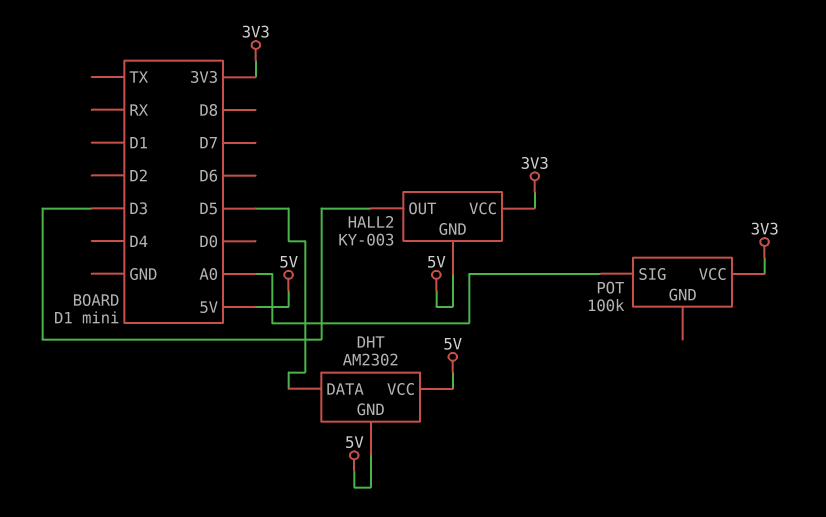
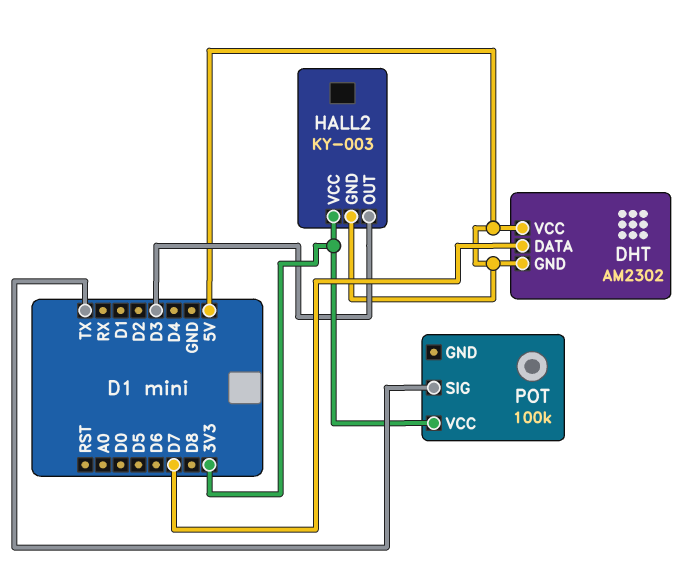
DHT pin DATA: D5 -> D7
POT pin SIG: A0 -> TX

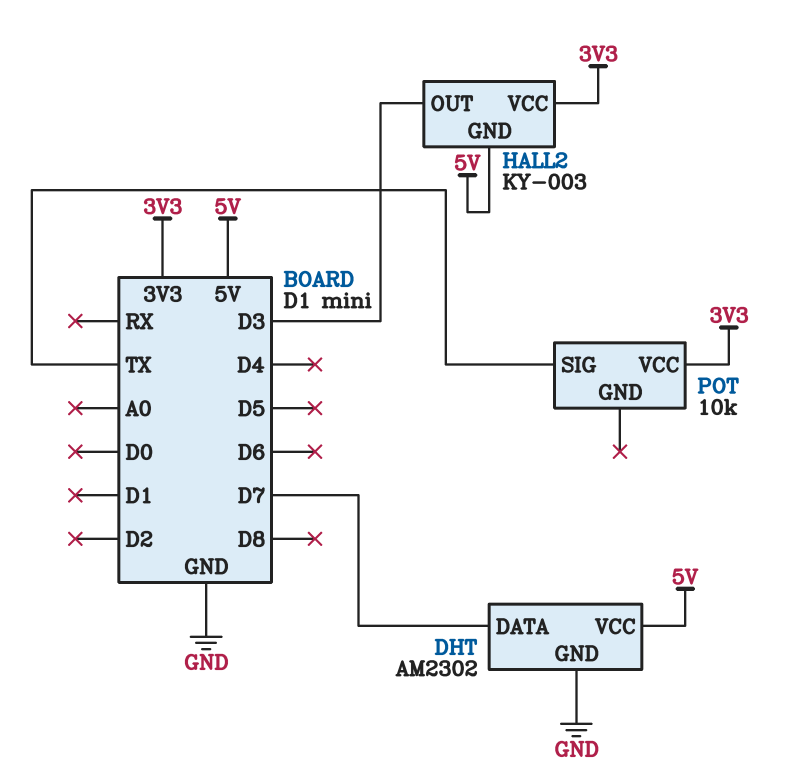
DHT pin GND: 5V -> GND
POT: 100k -> 10k

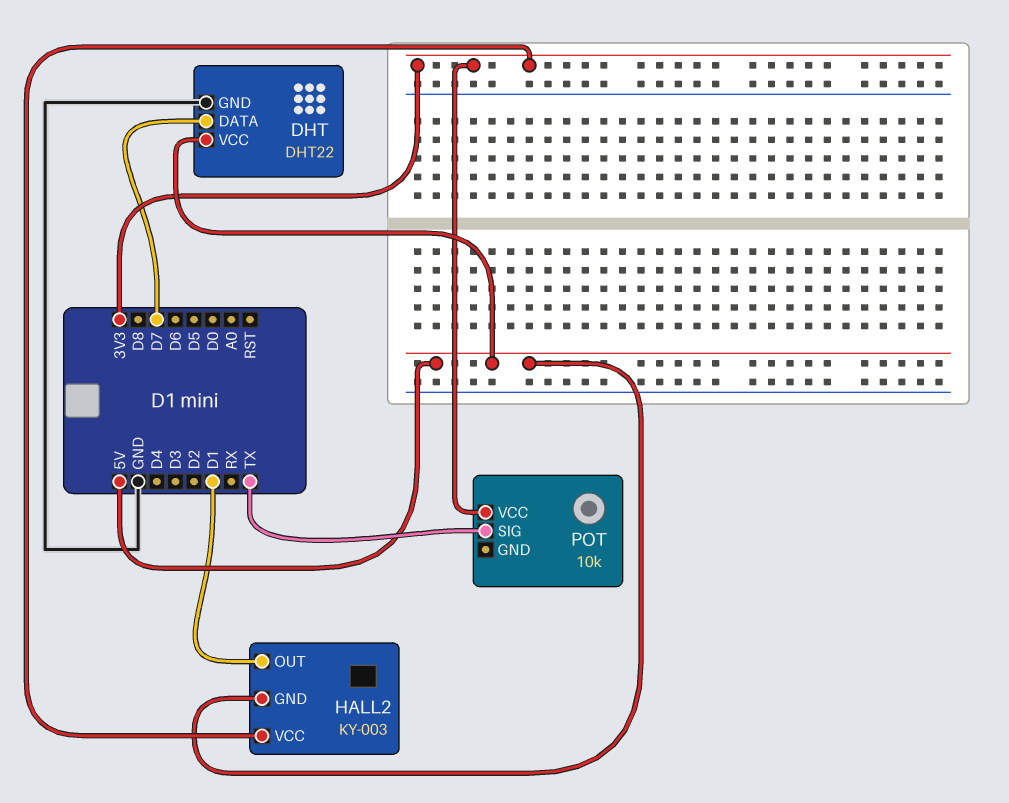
DHT: AM2302 -> DHT22
HALL2 pin OUT: D3 -> D1

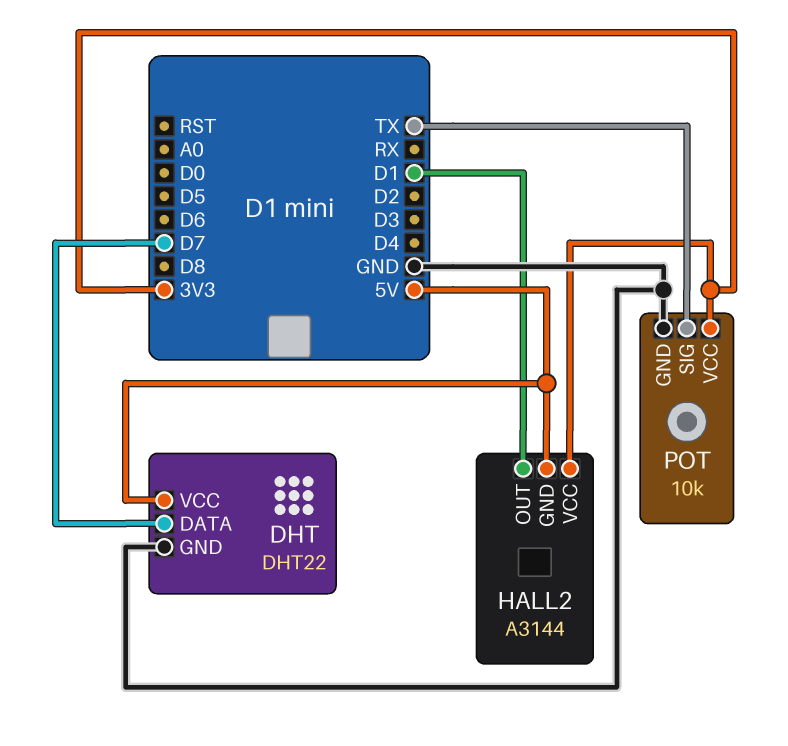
HALL2: KY-003 -> A3144
POT pin GND: none -> GND

